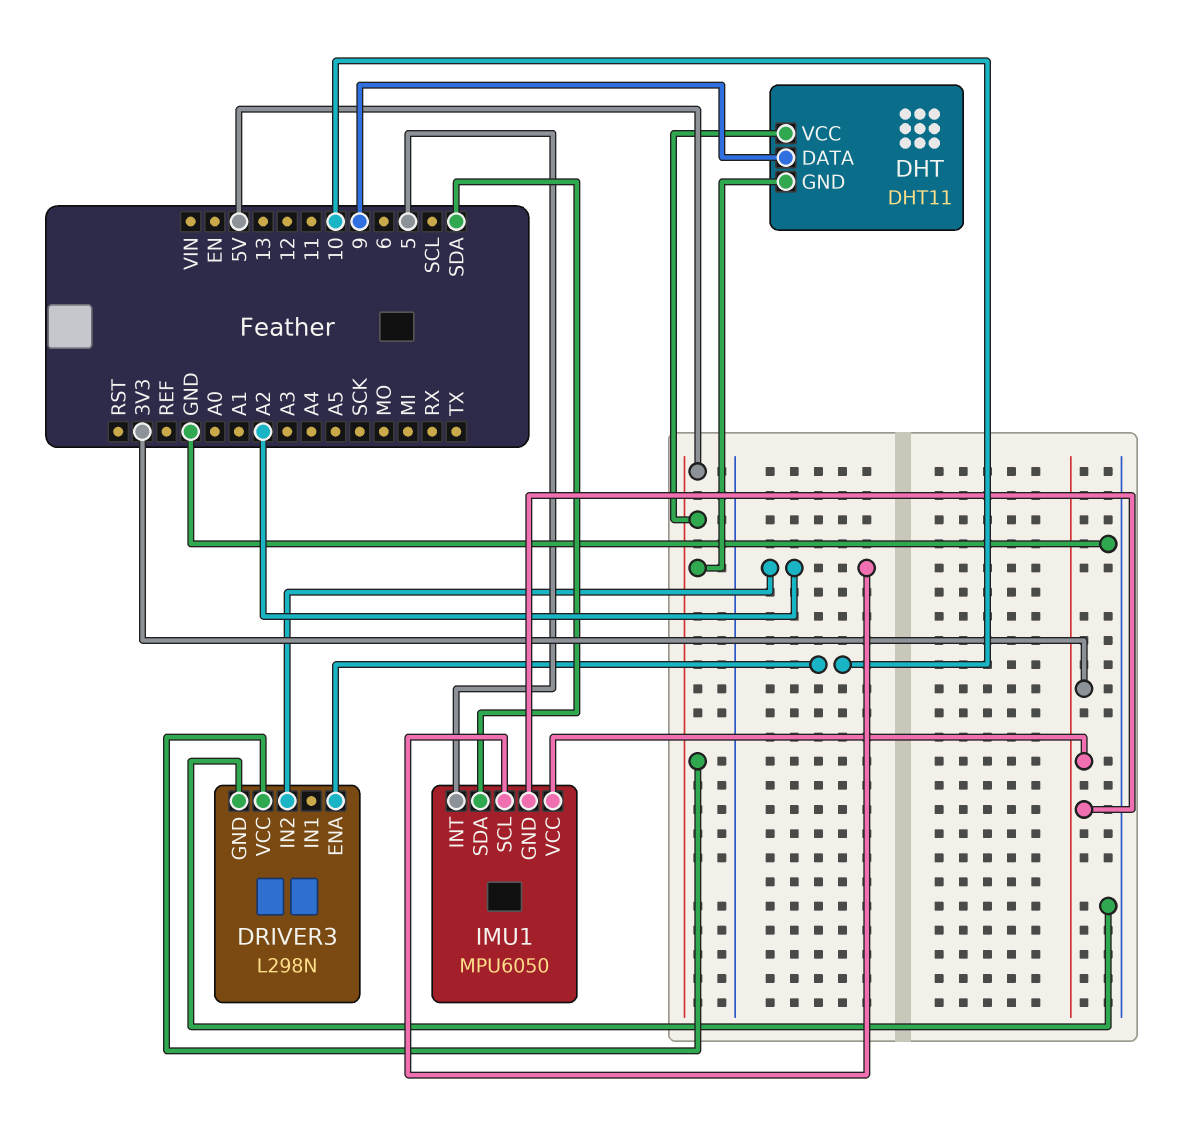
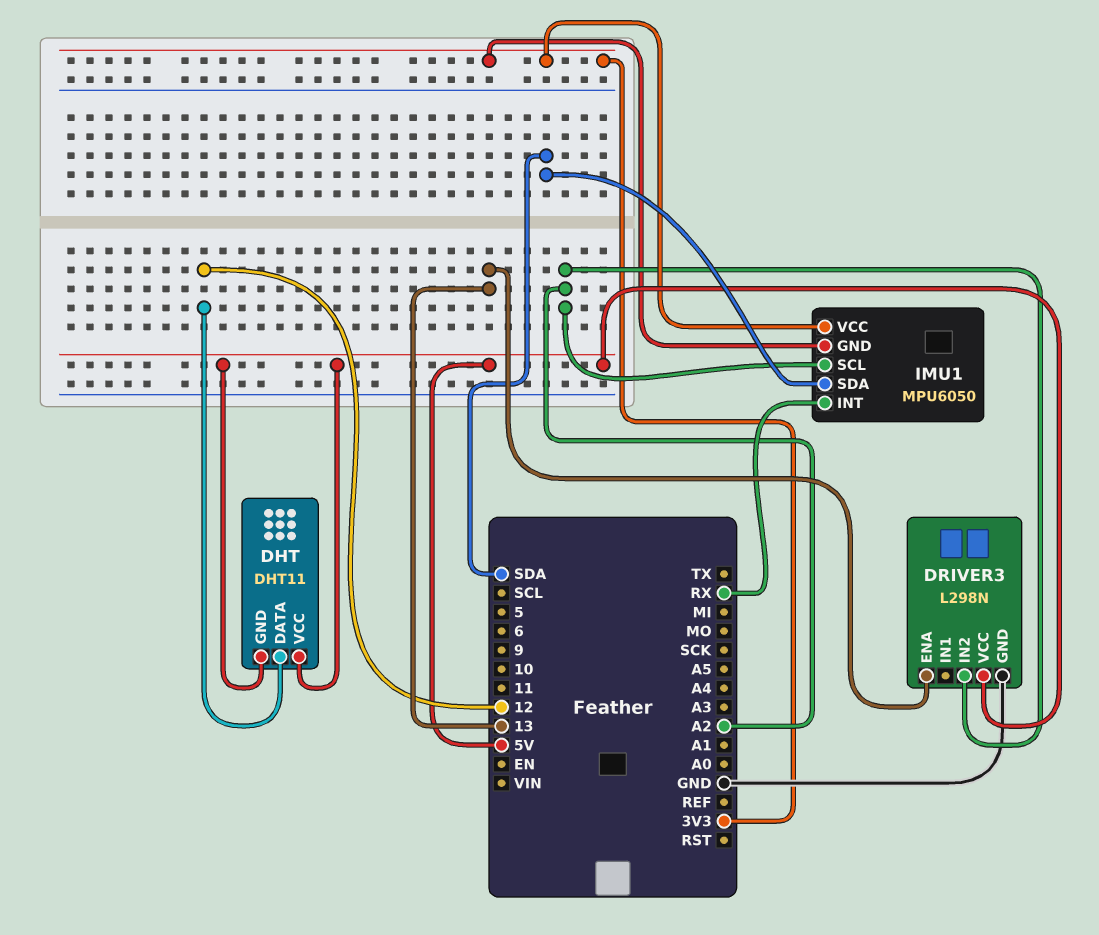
DHT pin DATA: 9 -> 12
DRIVER3 pin ENA: 10 -> 13
IMU1 pin INT: 5 -> RX

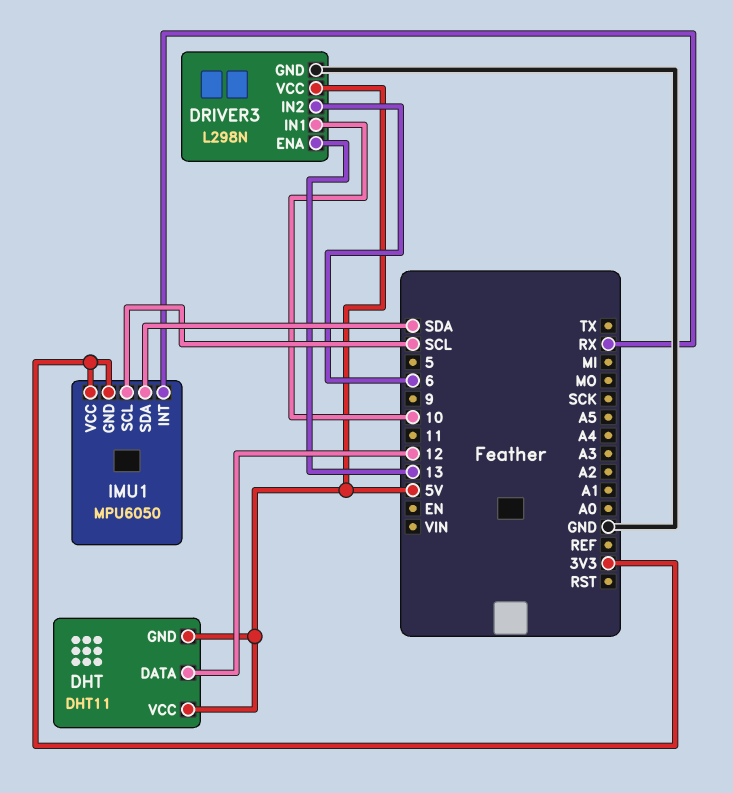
DRIVER3 pin IN1: none -> 10
DRIVER3 pin IN2: A2 -> 6
IMU1 pin SCL: A2 -> SCL

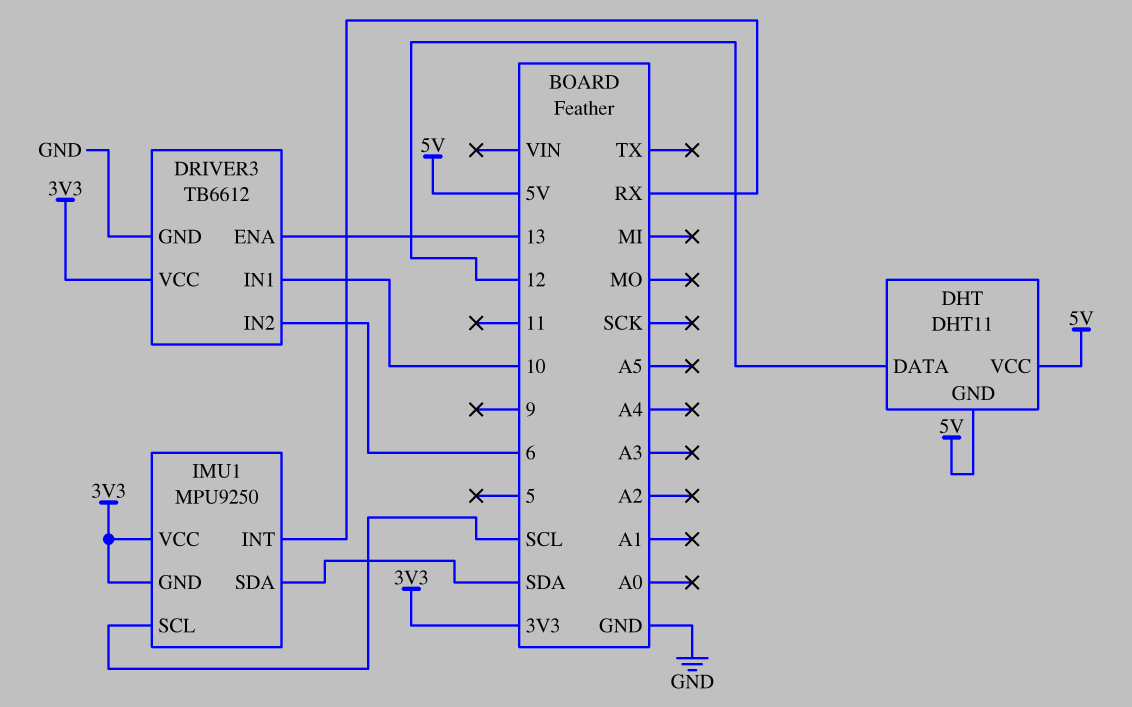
DRIVER3: L298N -> TB6612
DRIVER3 pin VCC: 5V -> 3V3
IMU1: MPU6050 -> MPU9250

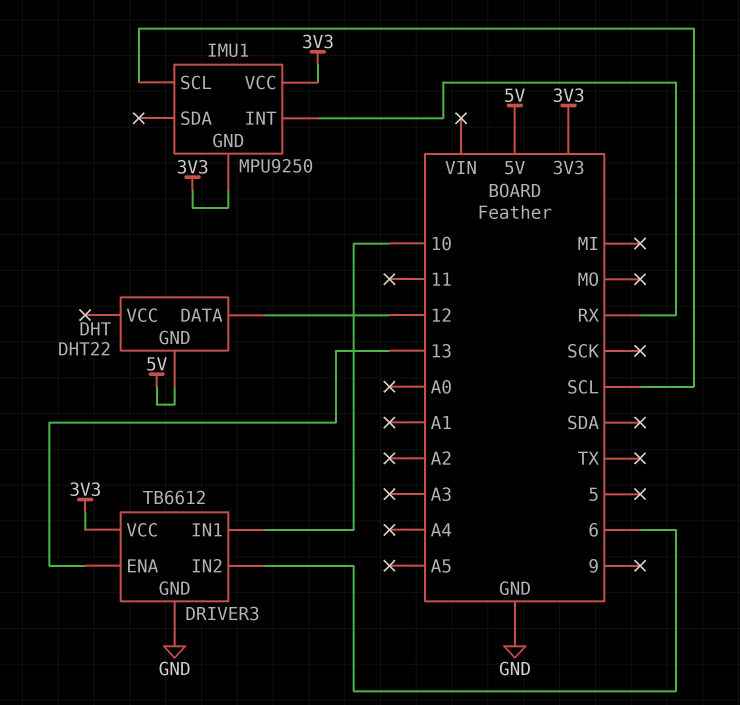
DHT: DHT11 -> DHT22
DHT pin VCC: 5V -> none
IMU1 pin SDA: SDA -> none

